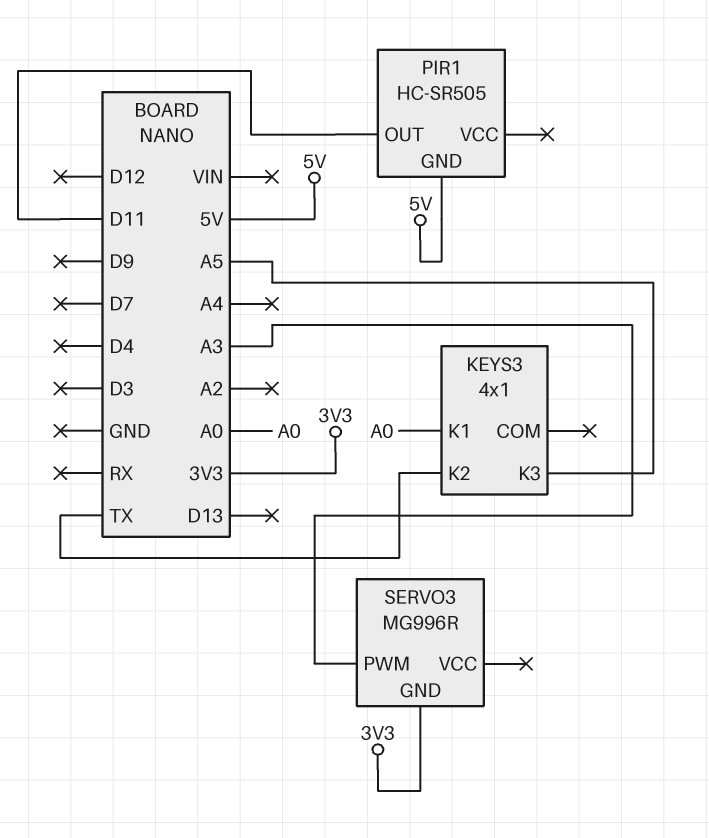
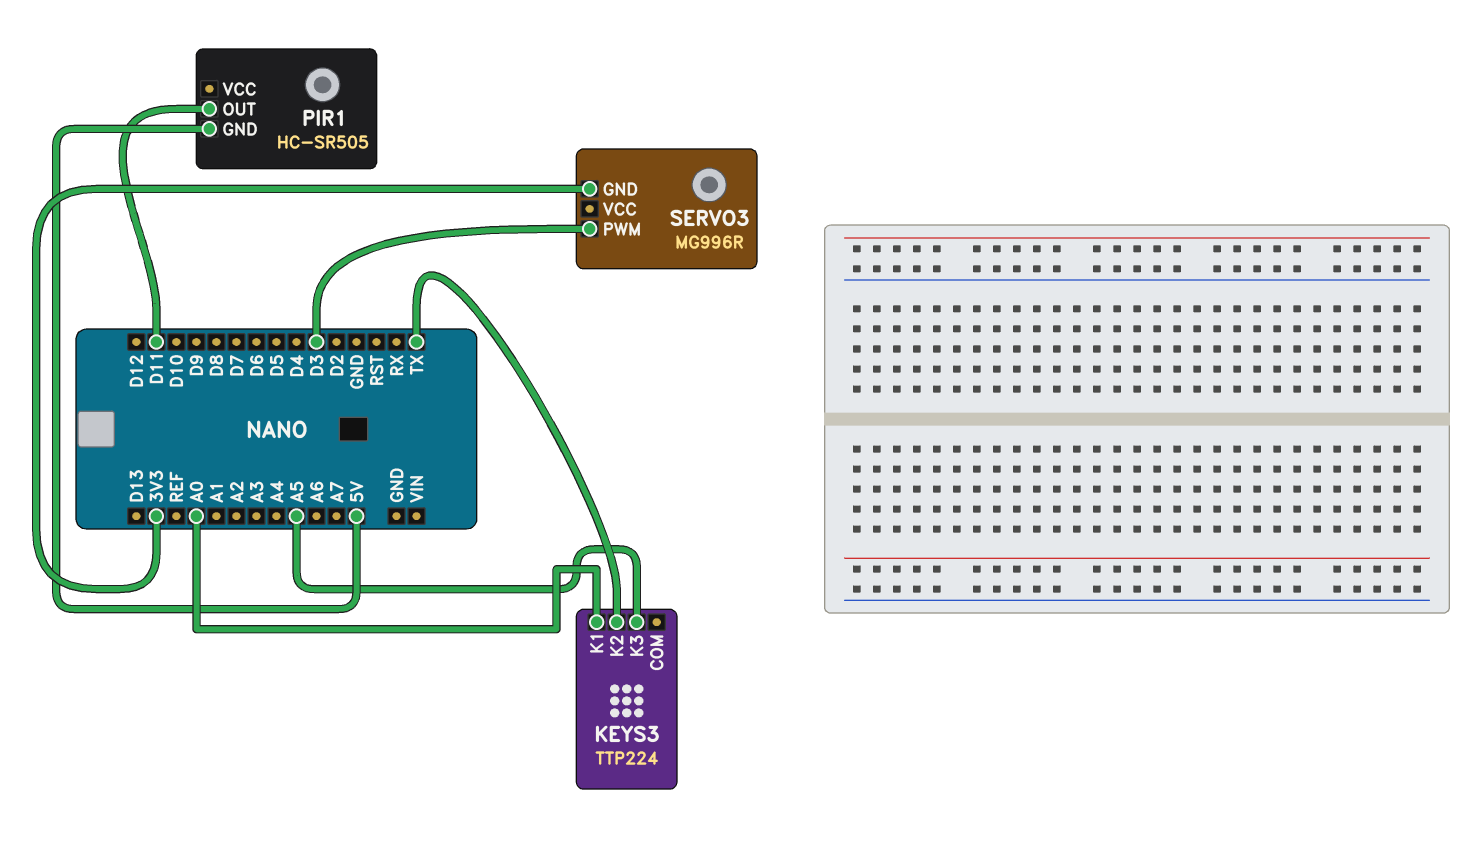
KEYS3: 4x1 -> TTP224
SERVO3 pin PWM: A3 -> D3

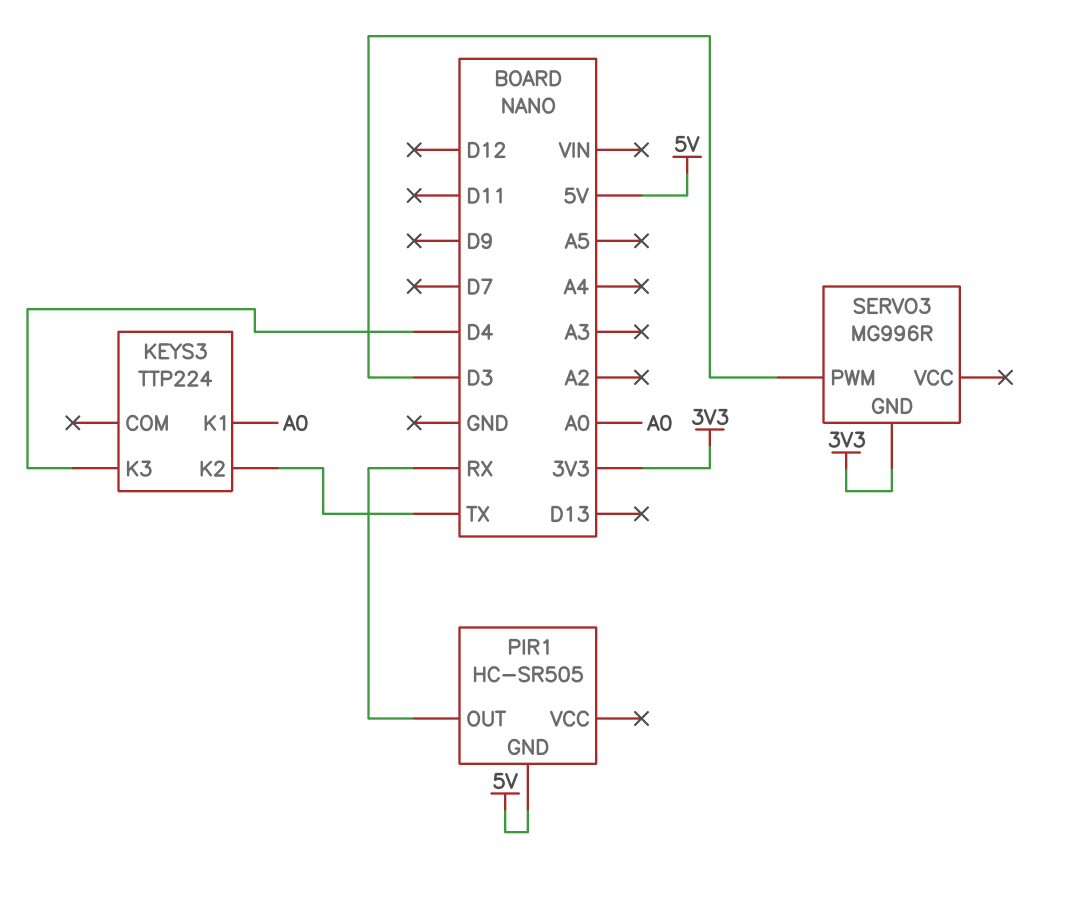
KEYS3 pin K3: A5 -> D4
PIR1 pin OUT: D11 -> RX

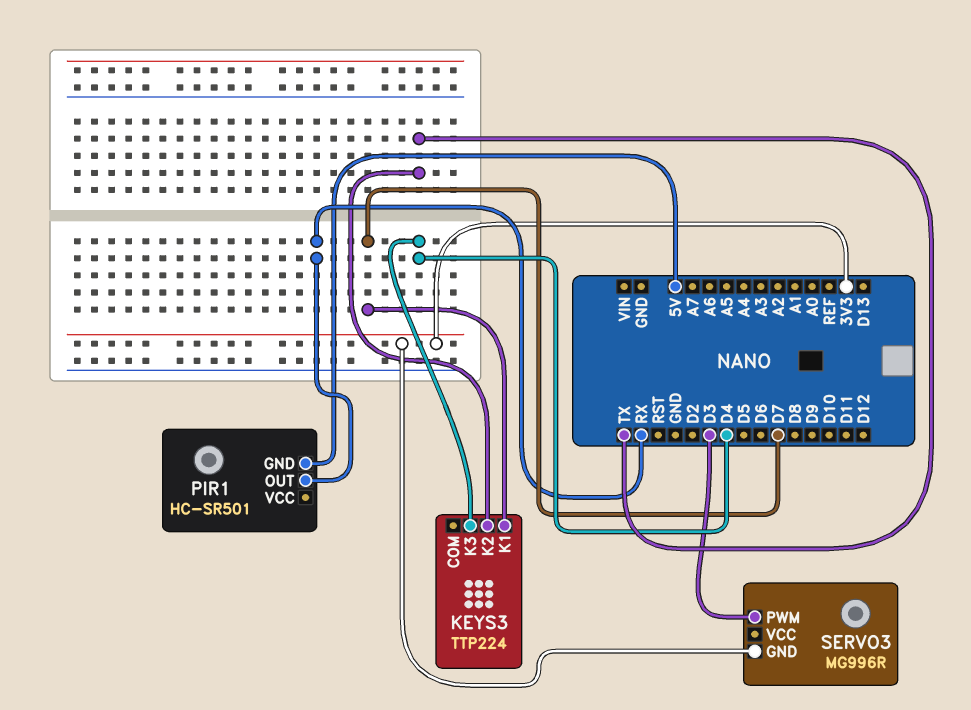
KEYS3 pin K1: A0 -> D7
PIR1: HC-SR505 -> HC-SR501

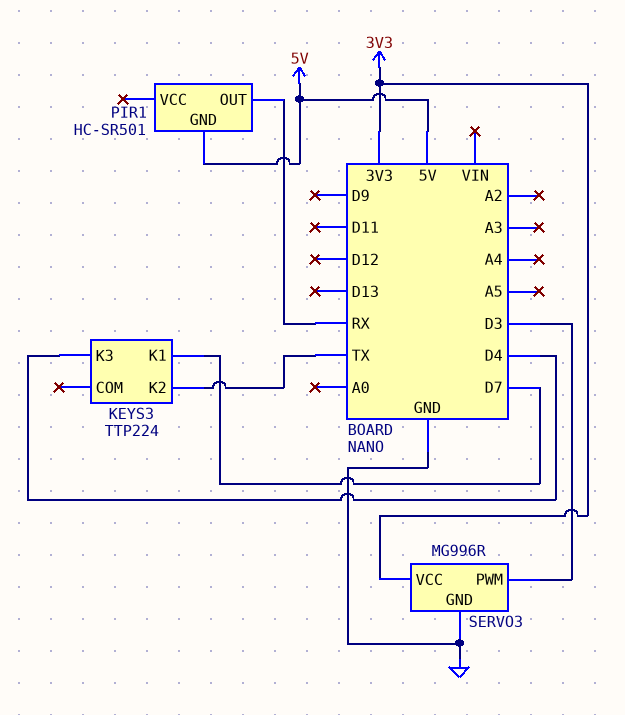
SERVO3 pin GND: 3V3 -> GND
SERVO3 pin VCC: none -> 3V3

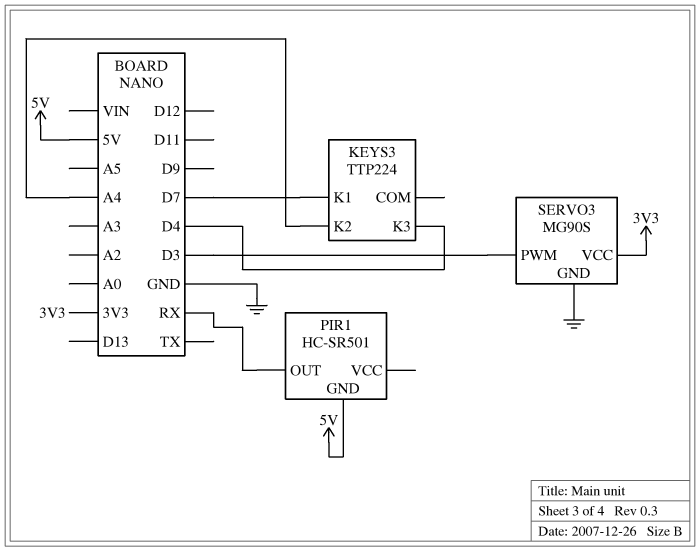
KEYS3 pin K2: TX -> A4
SERVO3: MG996R -> MG90S

